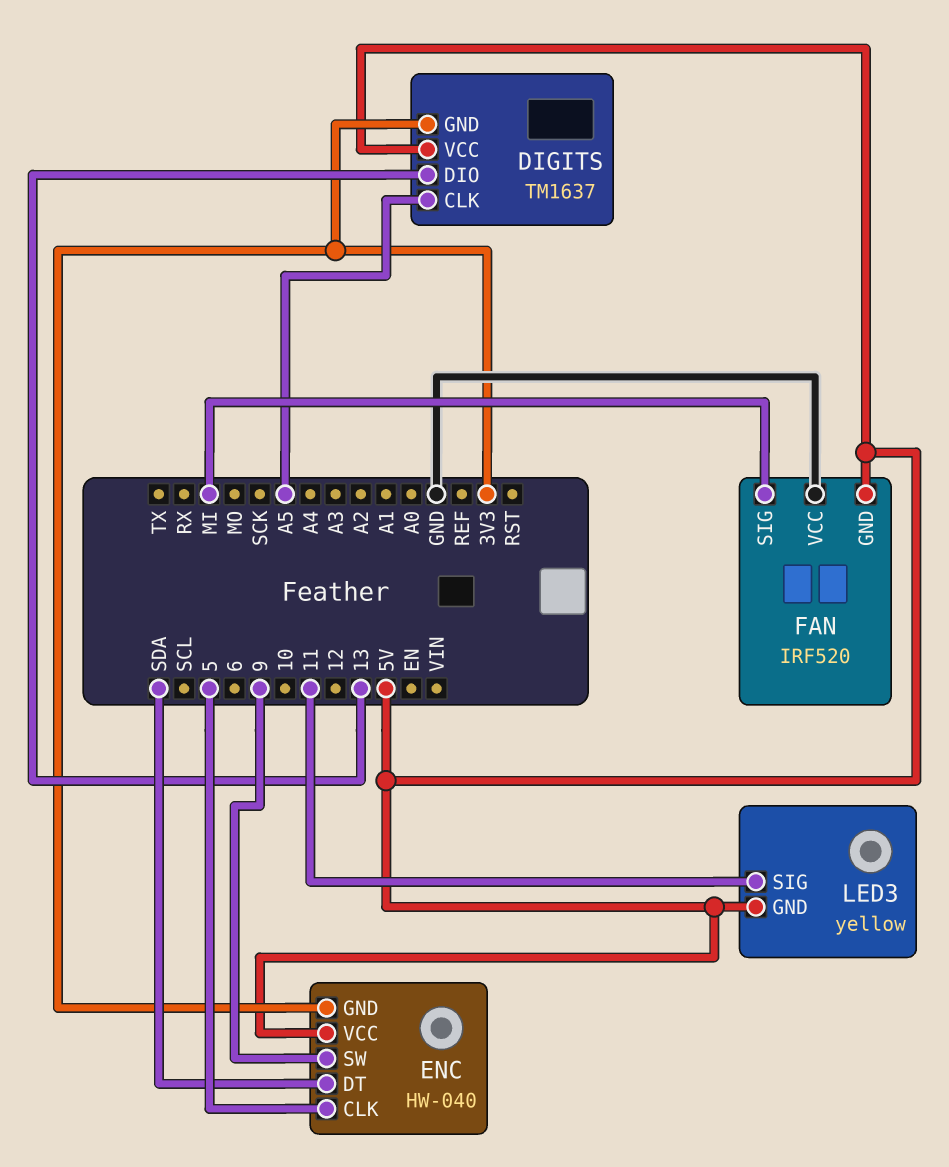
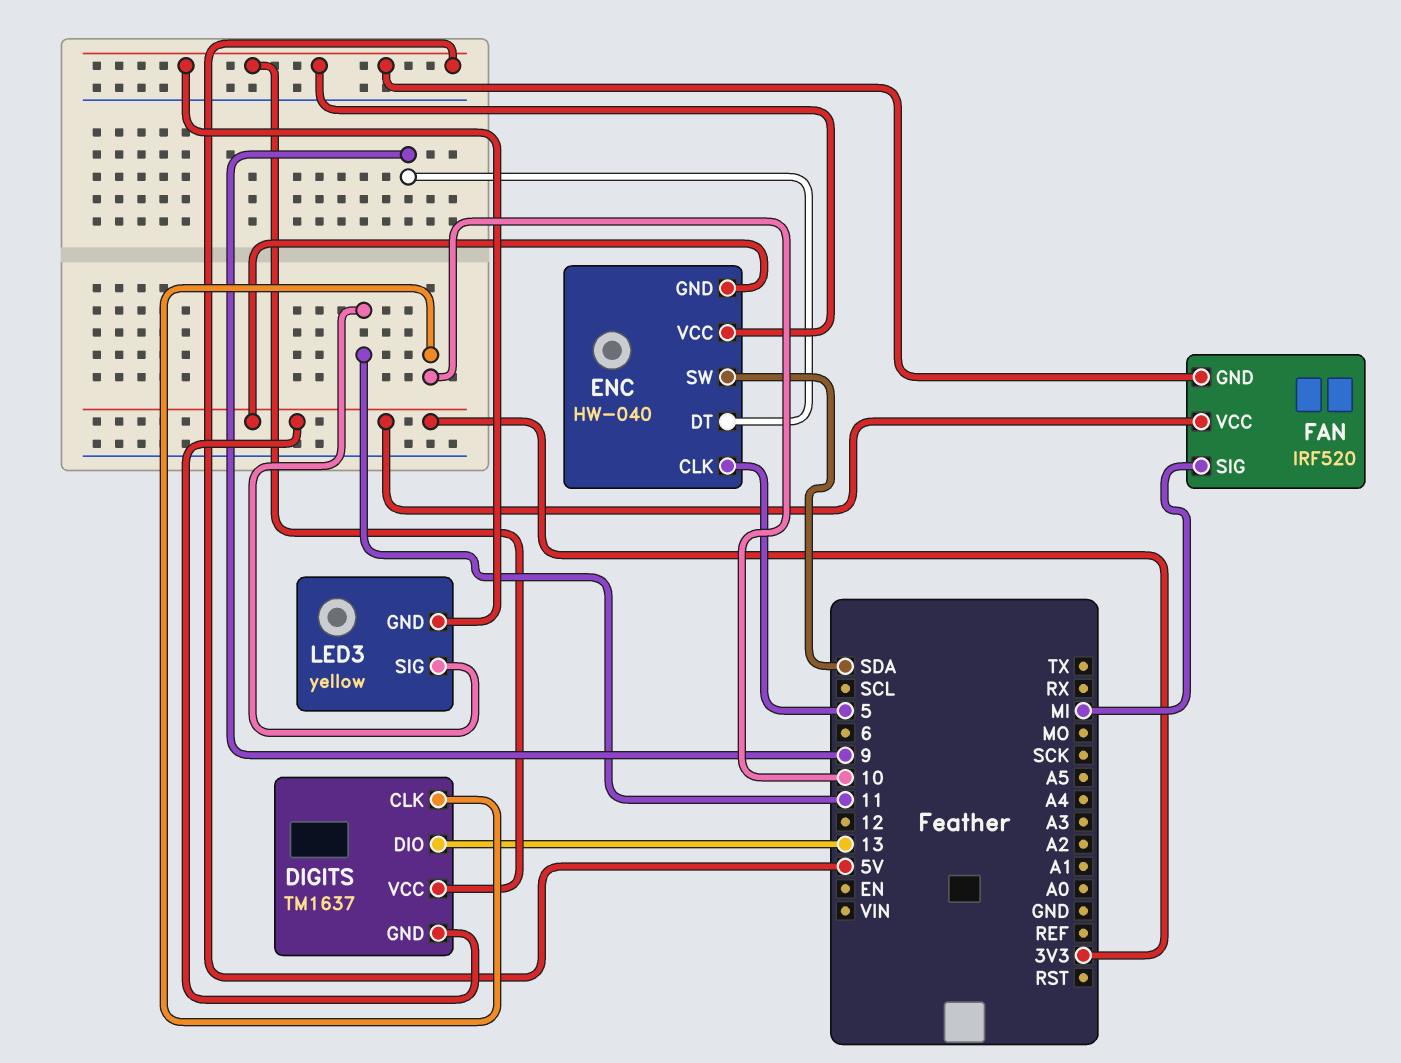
DIGITS pin CLK: A5 -> 10
ENC pin DT: SDA -> 9
ENC pin SW: 9 -> SDA
FAN pin VCC: GND -> 3V3

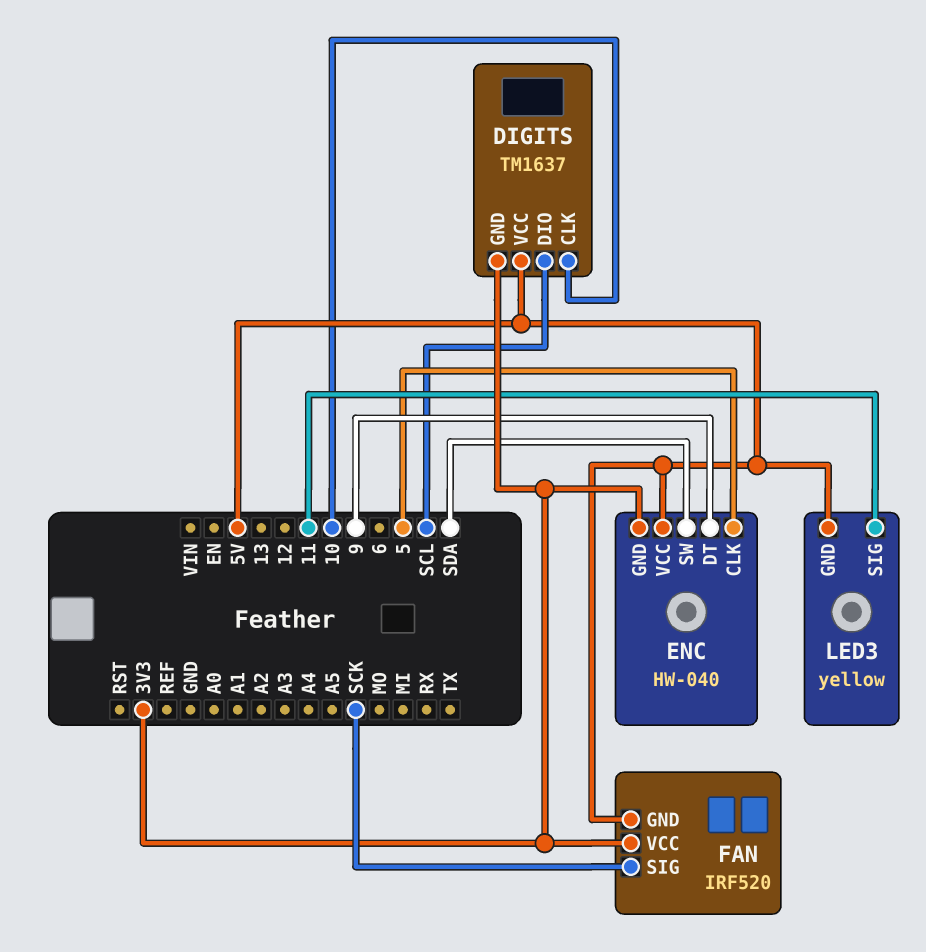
DIGITS pin DIO: 13 -> SCL
FAN pin SIG: MI -> SCK

